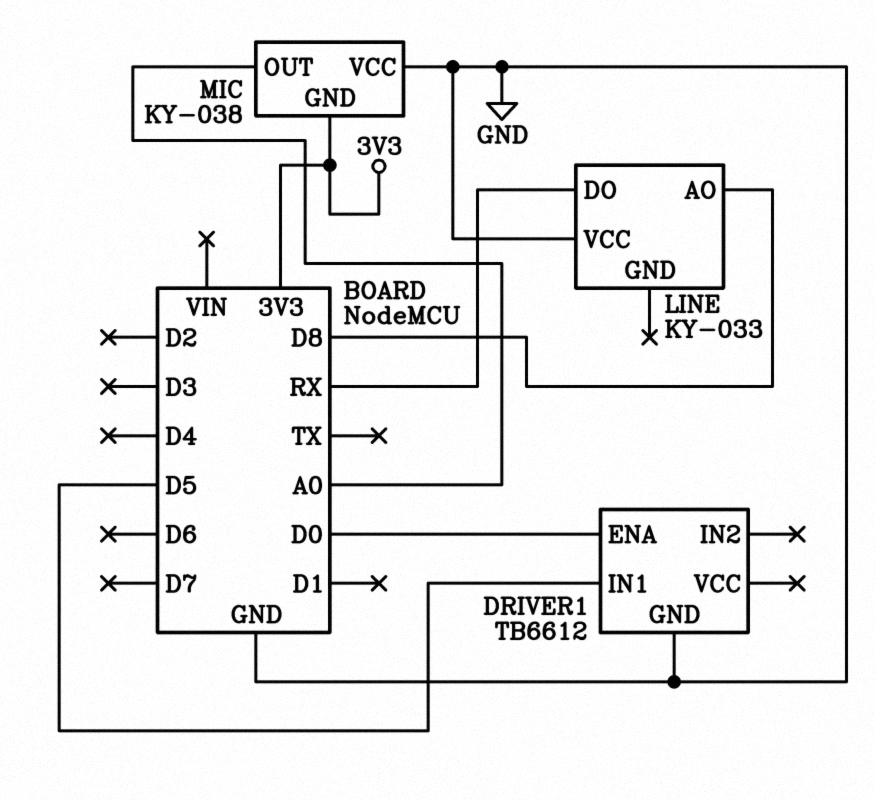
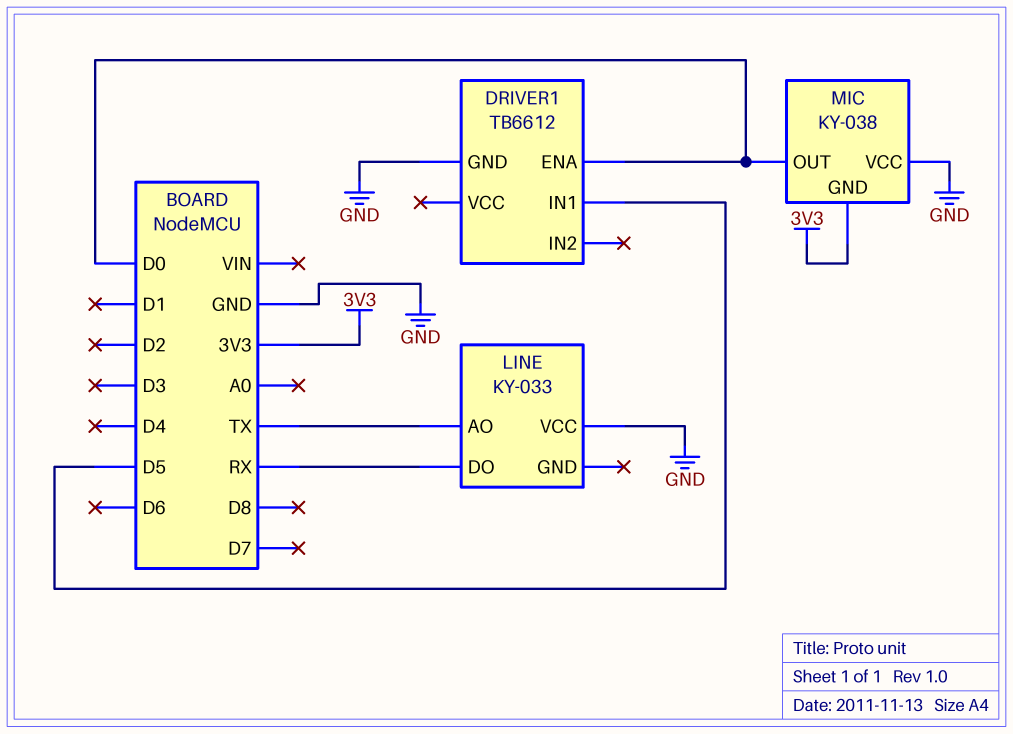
LINE pin AO: D8 -> TX
MIC pin OUT: A0 -> D0

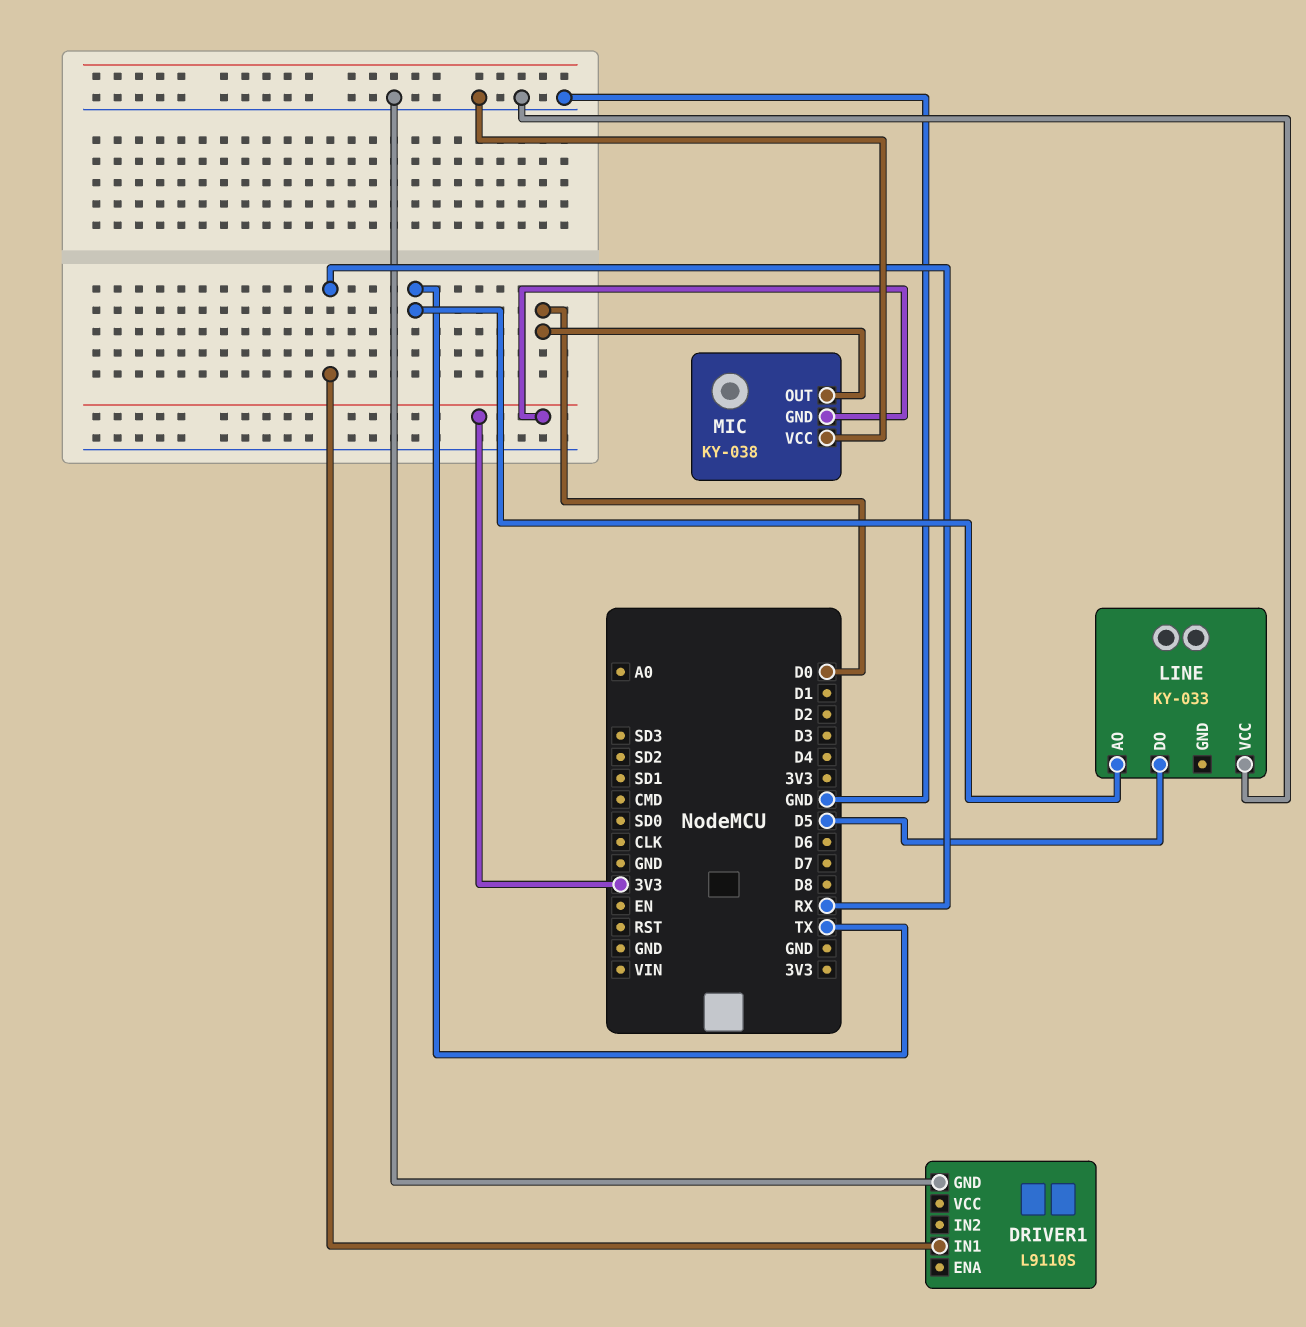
DRIVER1: TB6612 -> L9110S
DRIVER1 pin ENA: D0 -> none
DRIVER1 pin IN1: D5 -> RX
LINE pin DO: RX -> D5

